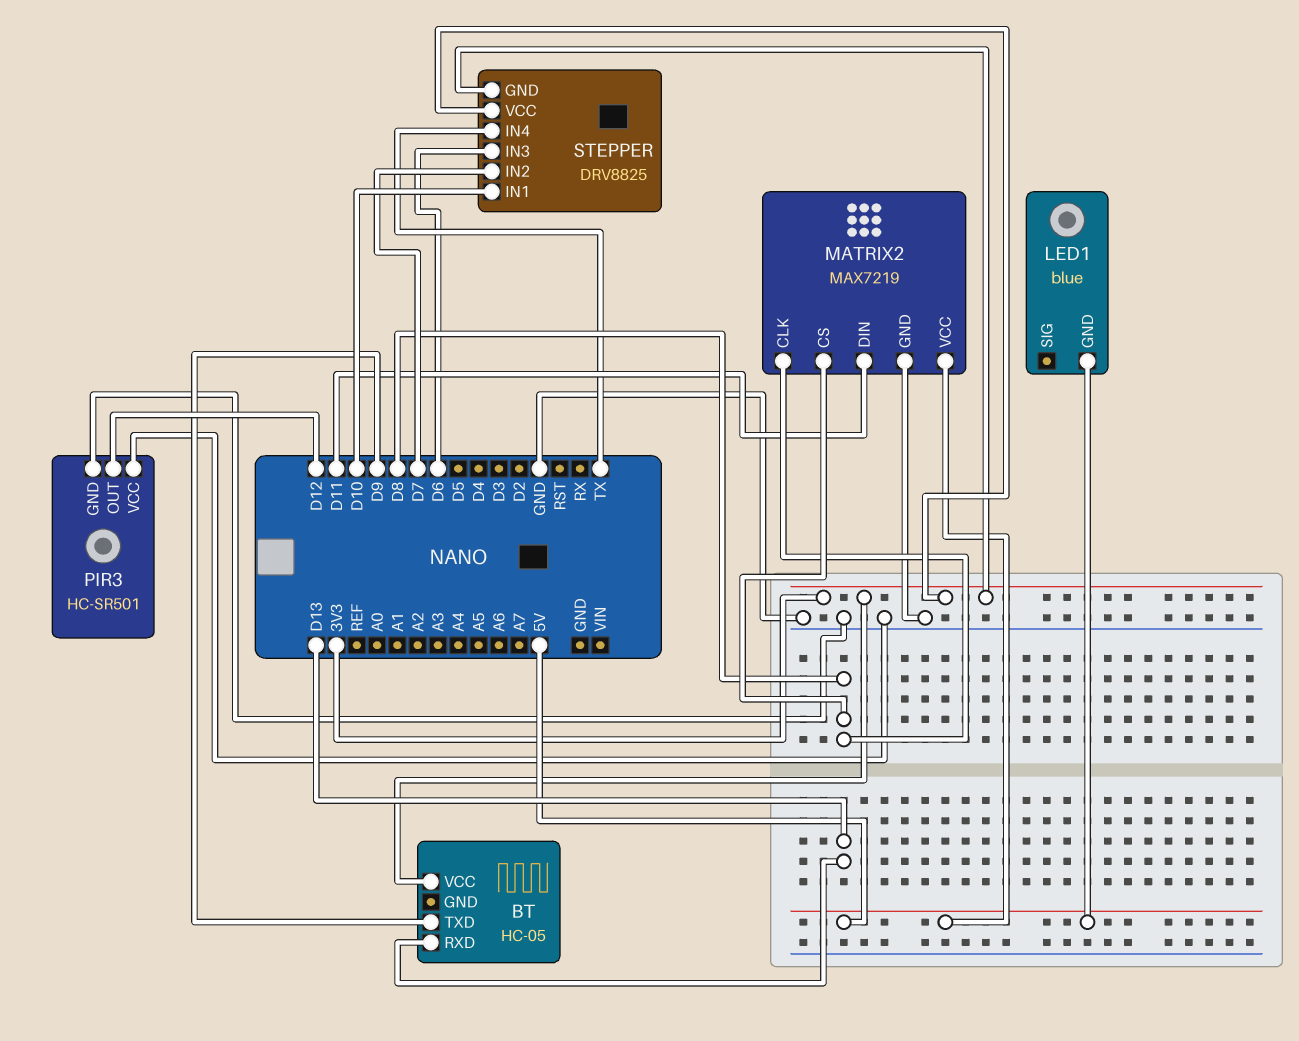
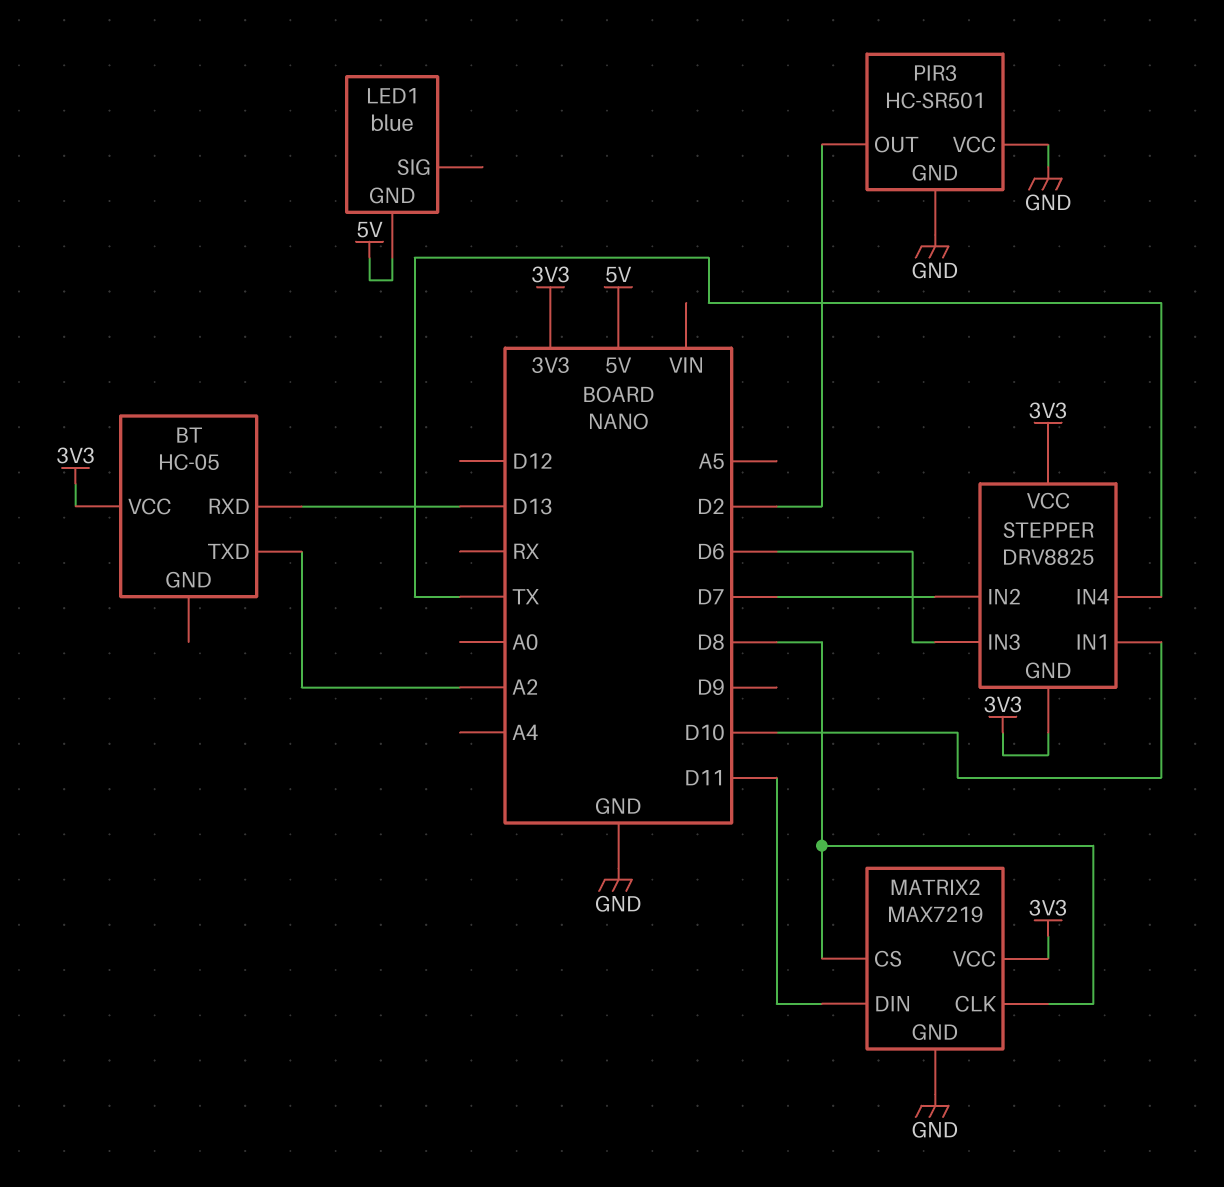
BT pin TXD: D9 -> A2
MATRIX2 pin VCC: 5V -> 3V3
PIR3 pin OUT: D12 -> D2

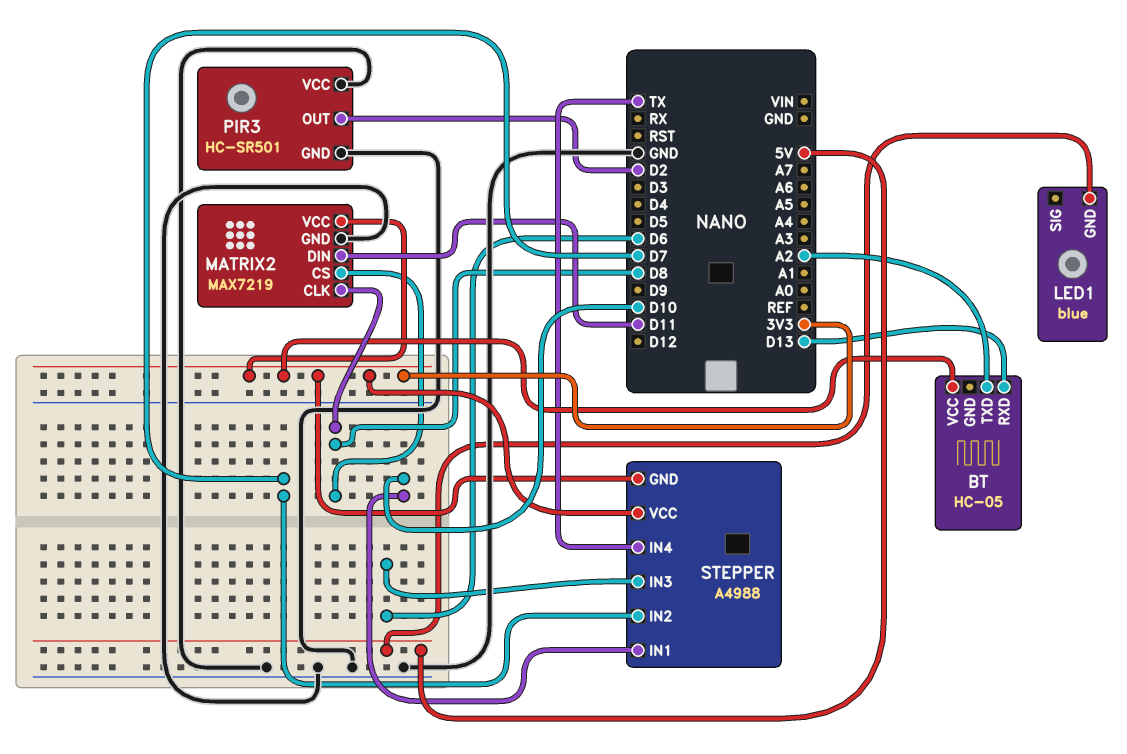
STEPPER: DRV8825 -> A4988

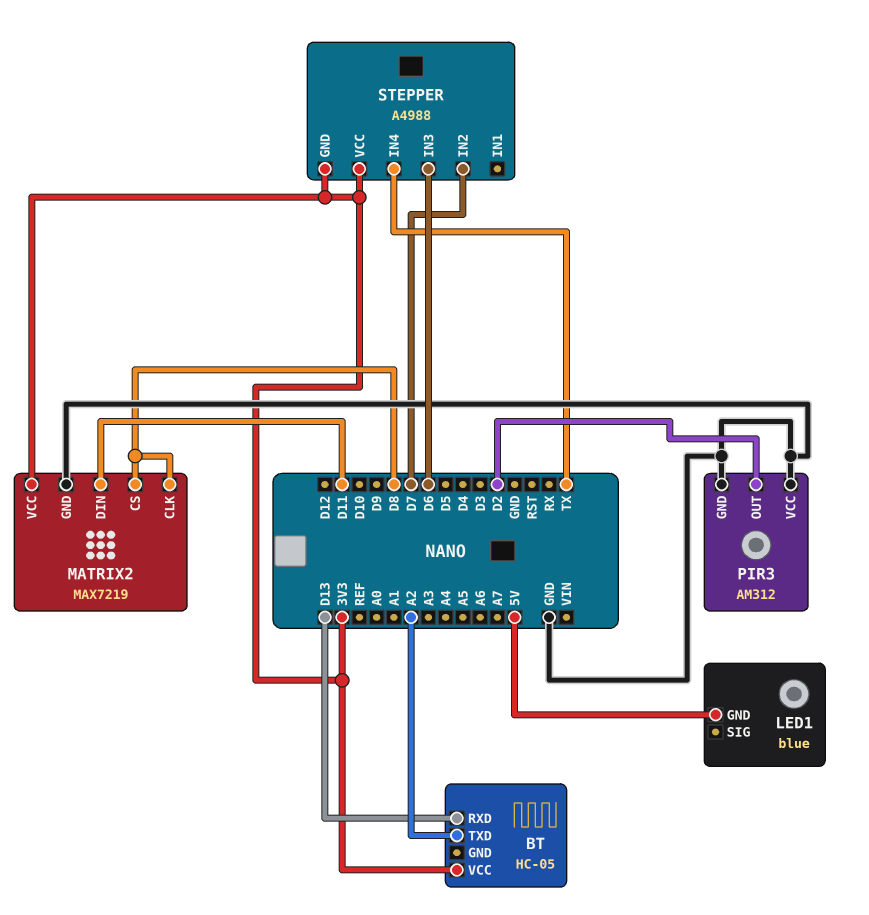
PIR3: HC-SR501 -> AM312
STEPPER pin IN1: D10 -> none

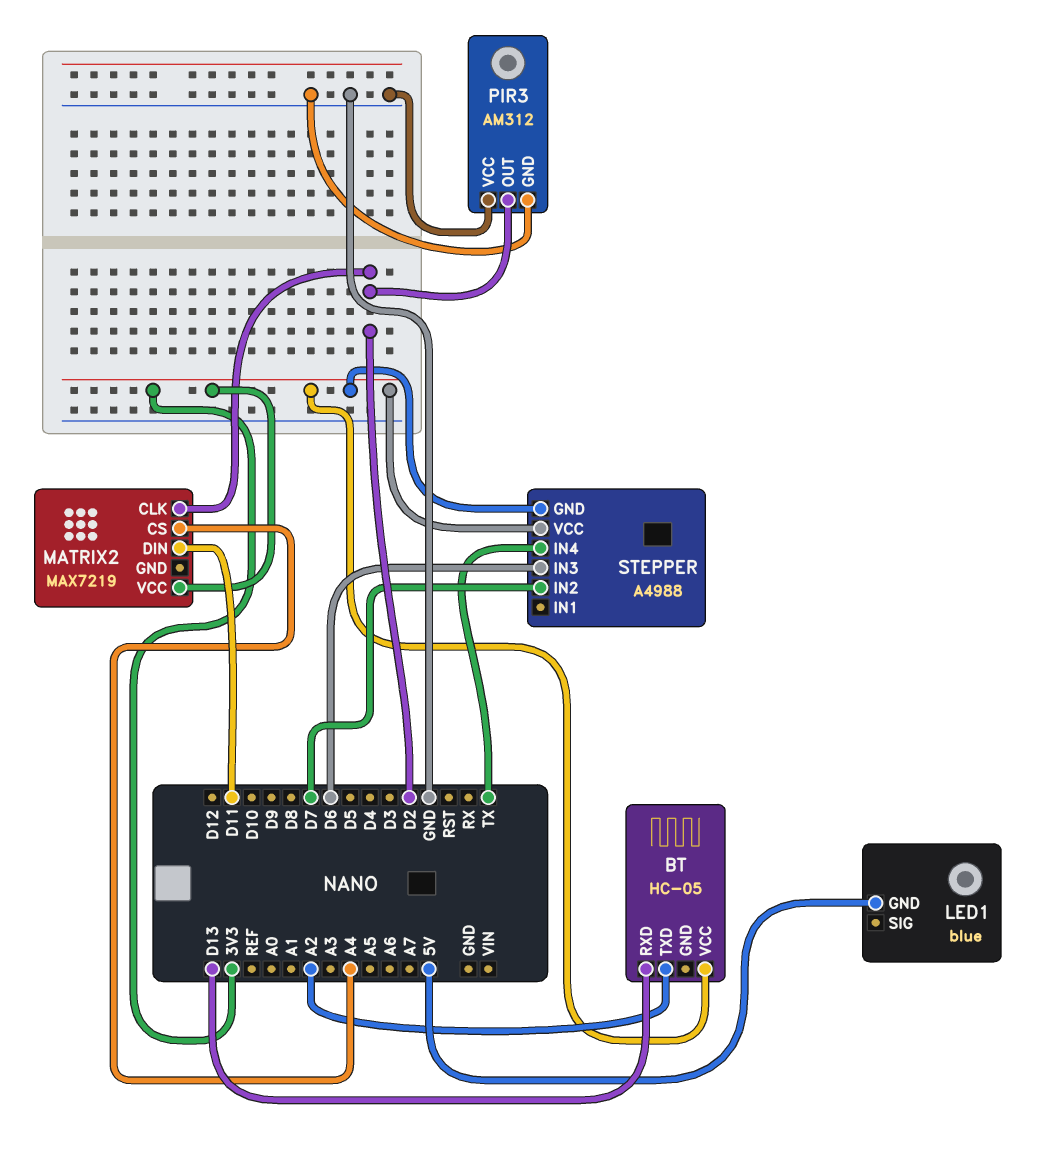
MATRIX2 pin CLK: D8 -> D2
MATRIX2 pin CS: D8 -> A4
MATRIX2 pin GND: GND -> none

